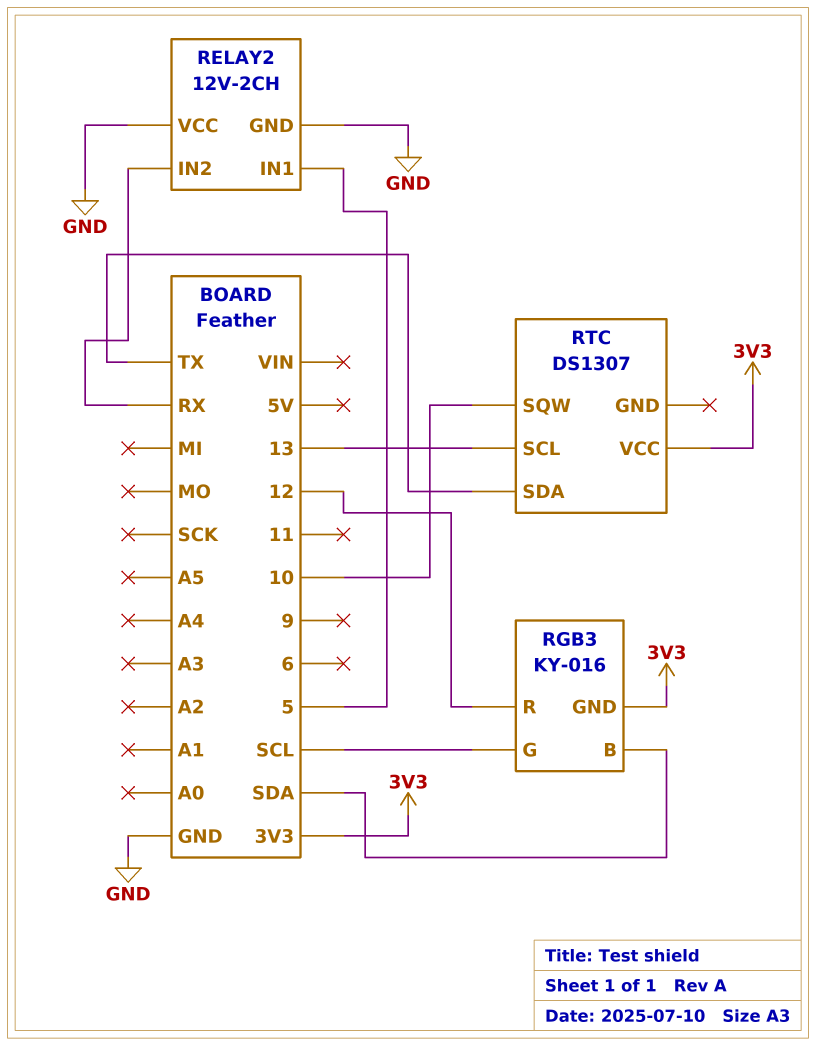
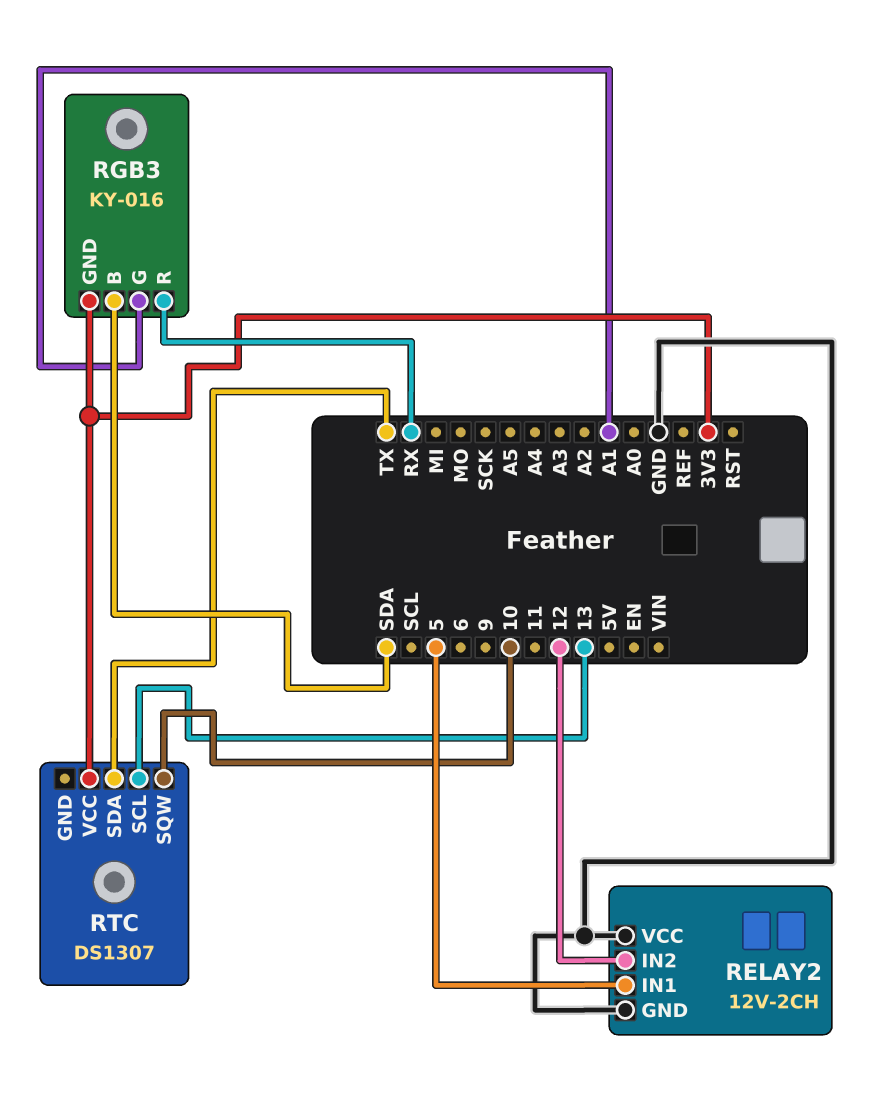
RELAY2 pin IN2: RX -> 12
RGB3 pin G: SCL -> A1
RGB3 pin R: 12 -> RX

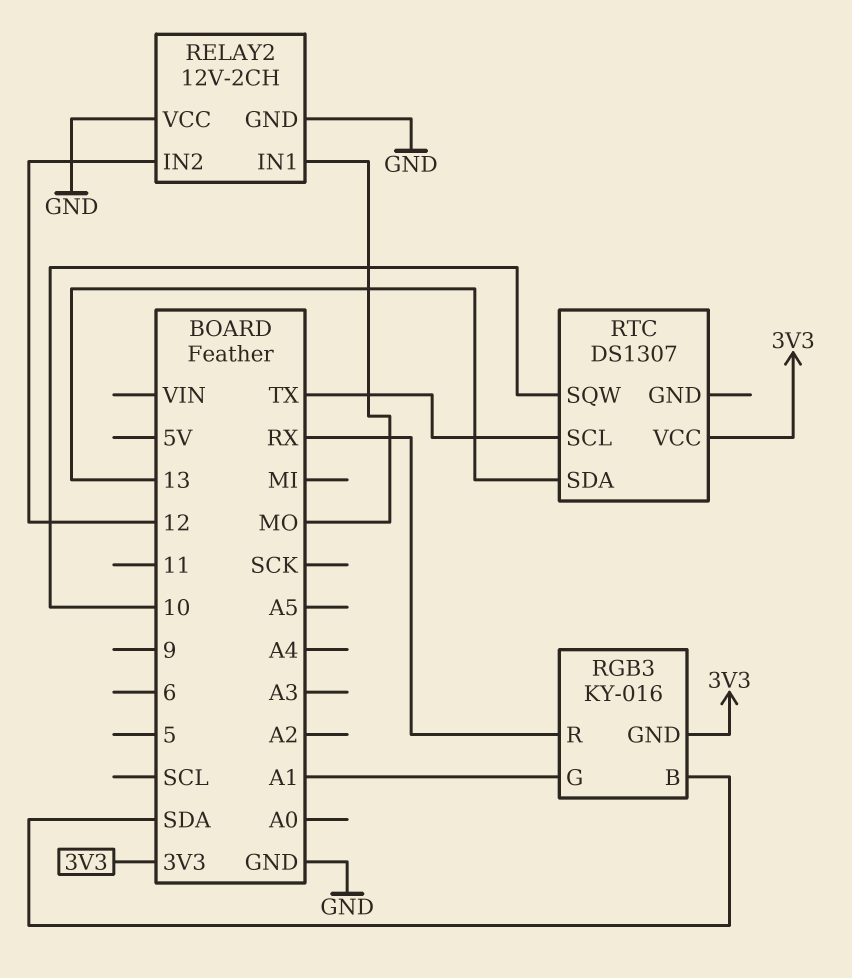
RELAY2 pin IN1: 5 -> MO
RTC pin SCL: 13 -> TX
RTC pin SDA: TX -> 13

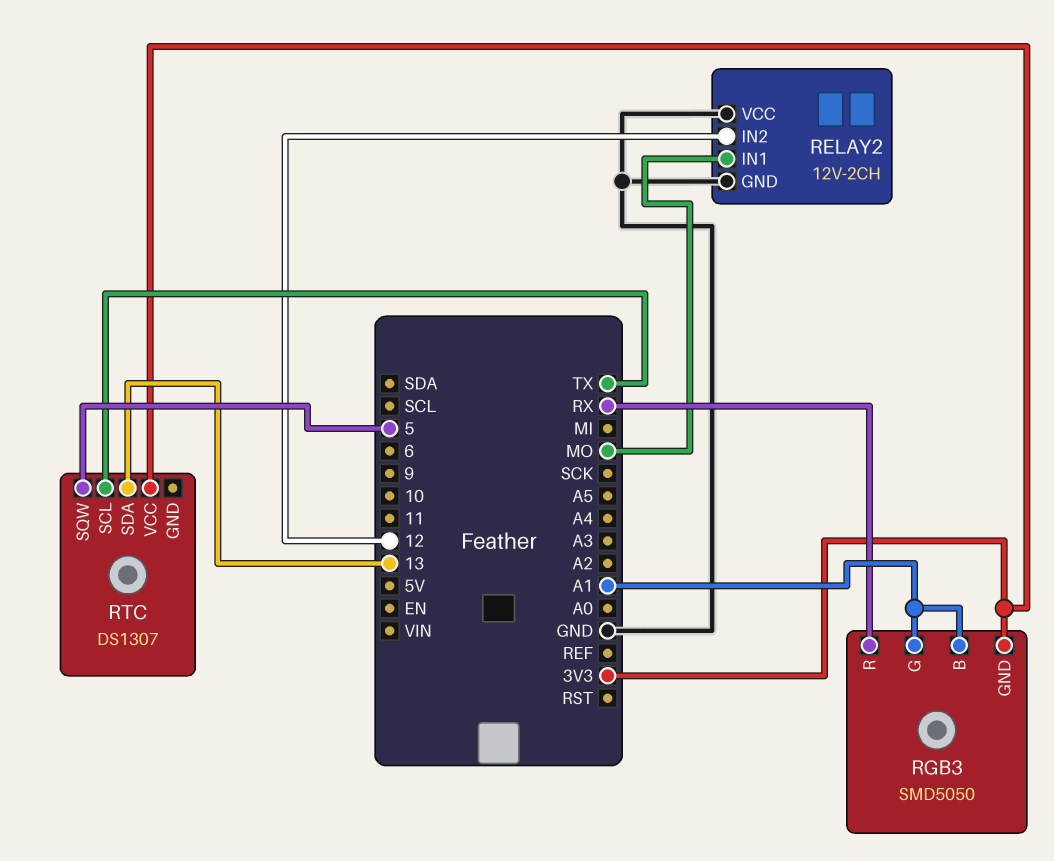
RGB3: KY-016 -> SMD5050
RGB3 pin B: SDA -> A1
RTC pin SQW: 10 -> 5

